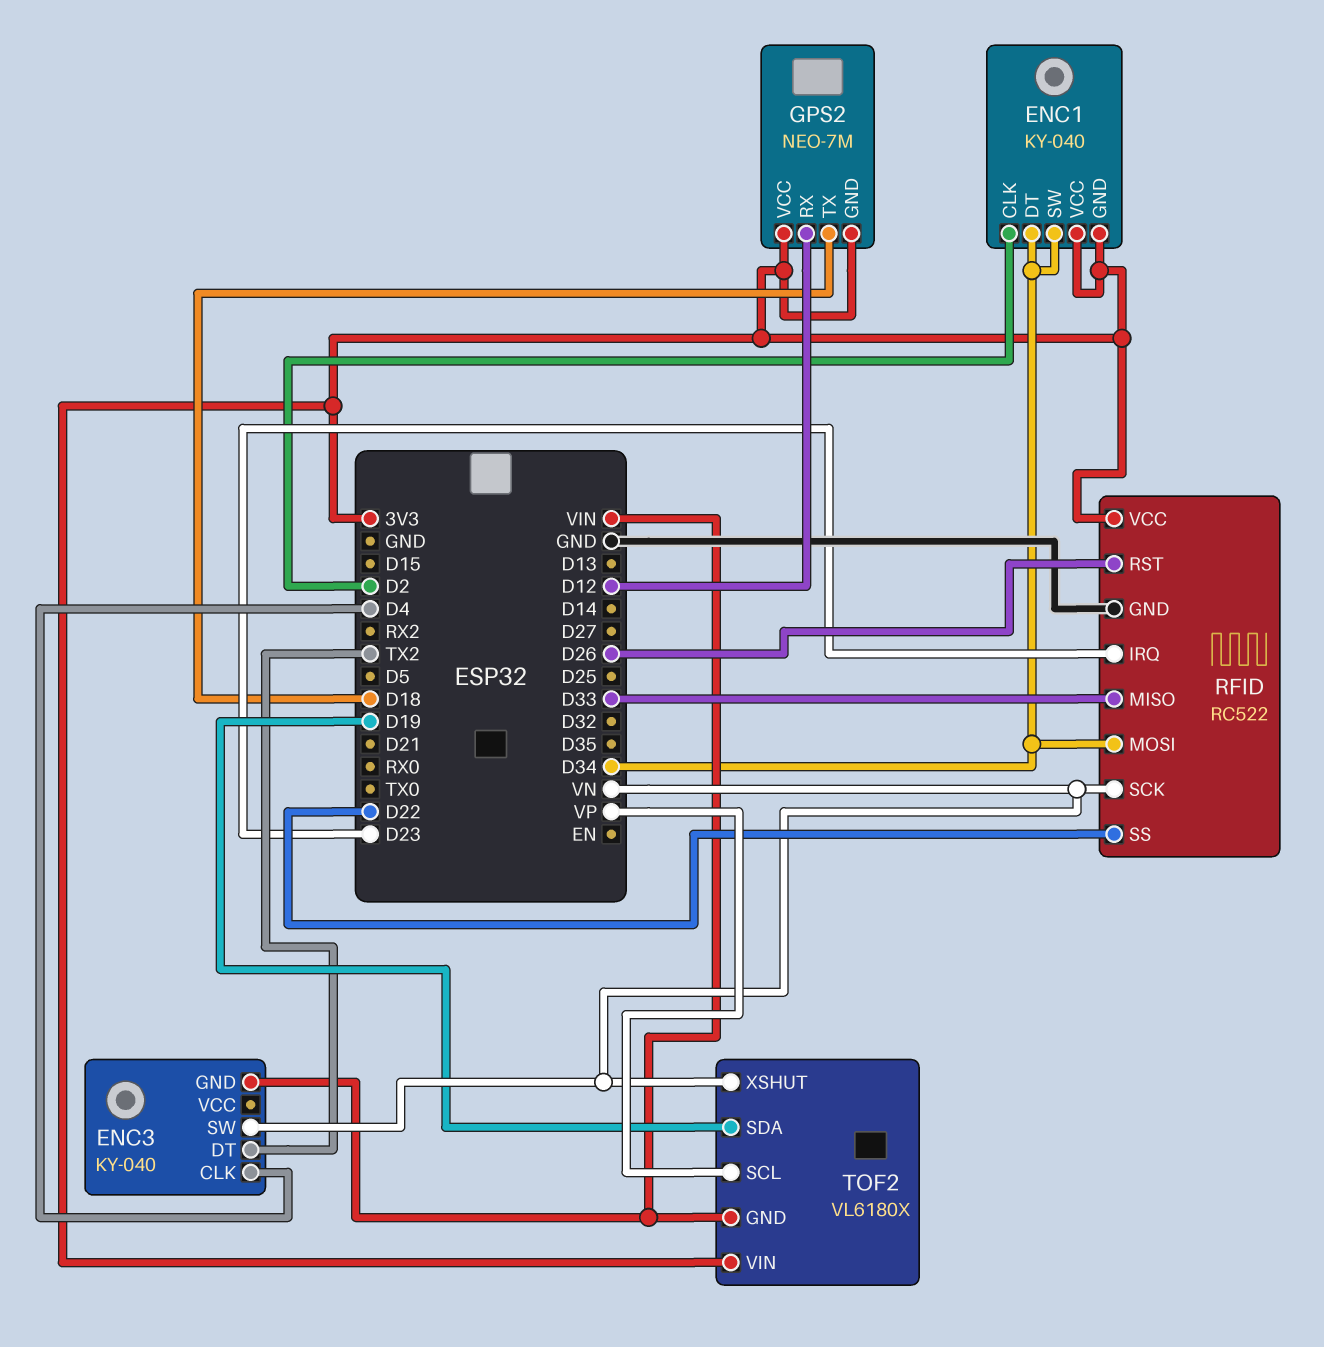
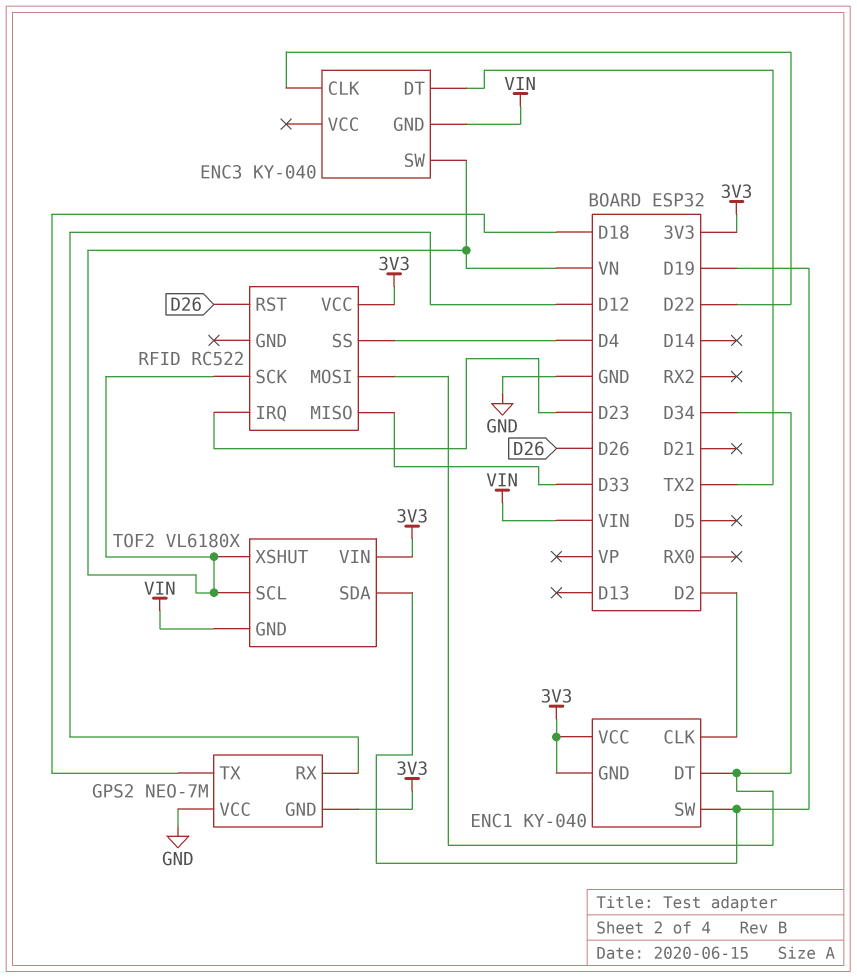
ENC1 pin SW: D34 -> D19
ENC3 pin CLK: D4 -> D22
GPS2 pin VCC: 3V3 -> GND
RFID pin GND: GND -> none
RFID pin SS: D22 -> D4
TOF2 pin SCL: VP -> VN

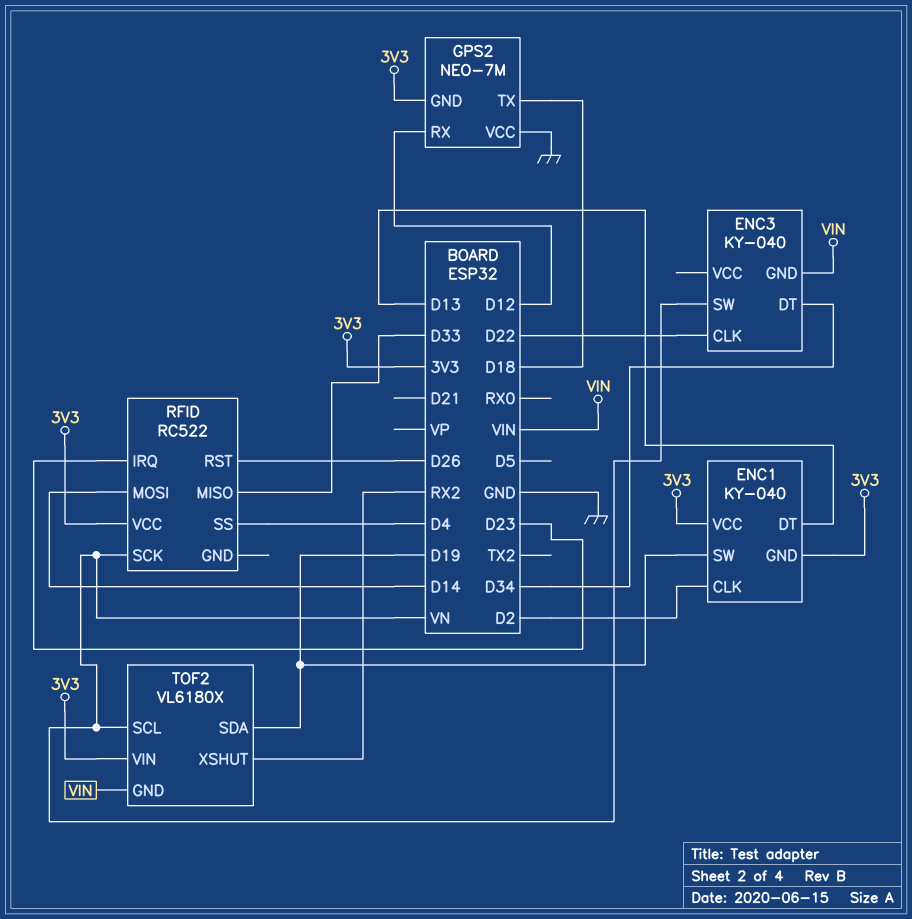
ENC1 pin DT: D34 -> D13
ENC3 pin DT: TX2 -> D34
RFID pin MOSI: D34 -> D14
TOF2 pin XSHUT: VN -> RX2

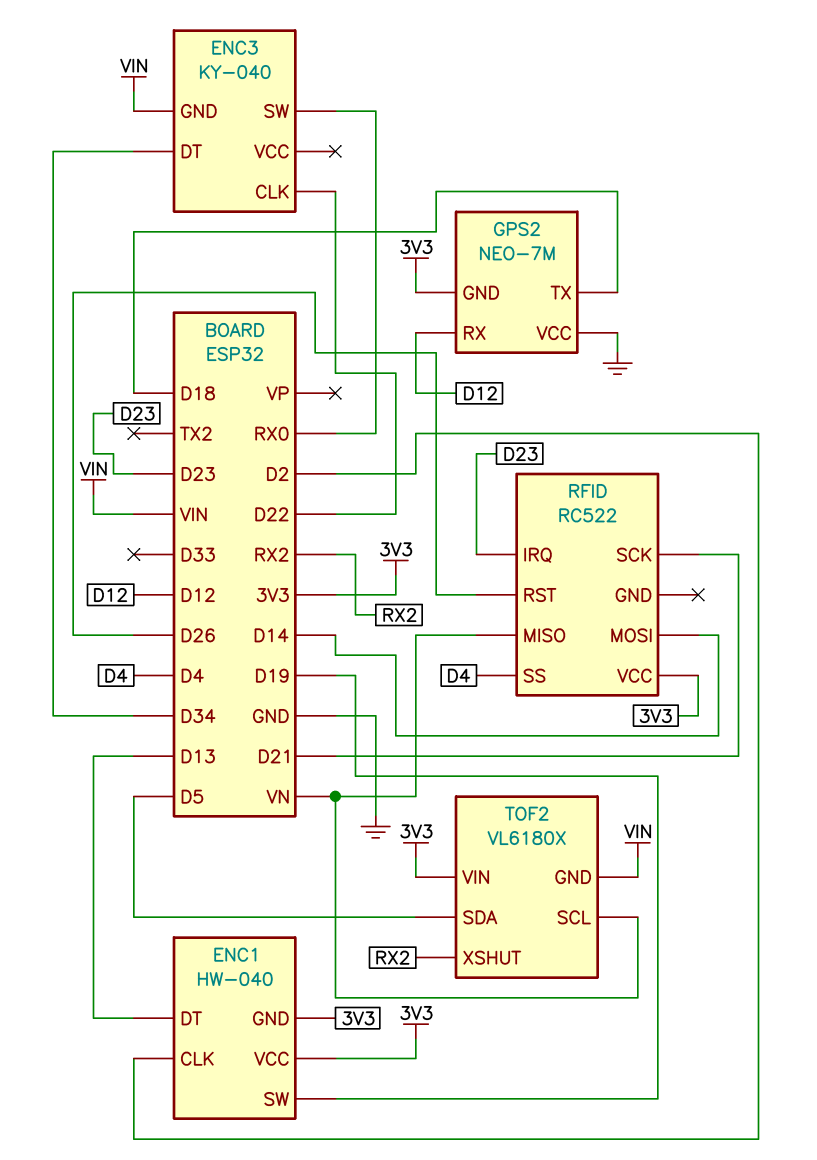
ENC1: KY-040 -> HW-040
ENC3 pin SW: VN -> RX0
RFID pin MISO: D33 -> VN
RFID pin SCK: VN -> D21
TOF2 pin SDA: D19 -> D5

